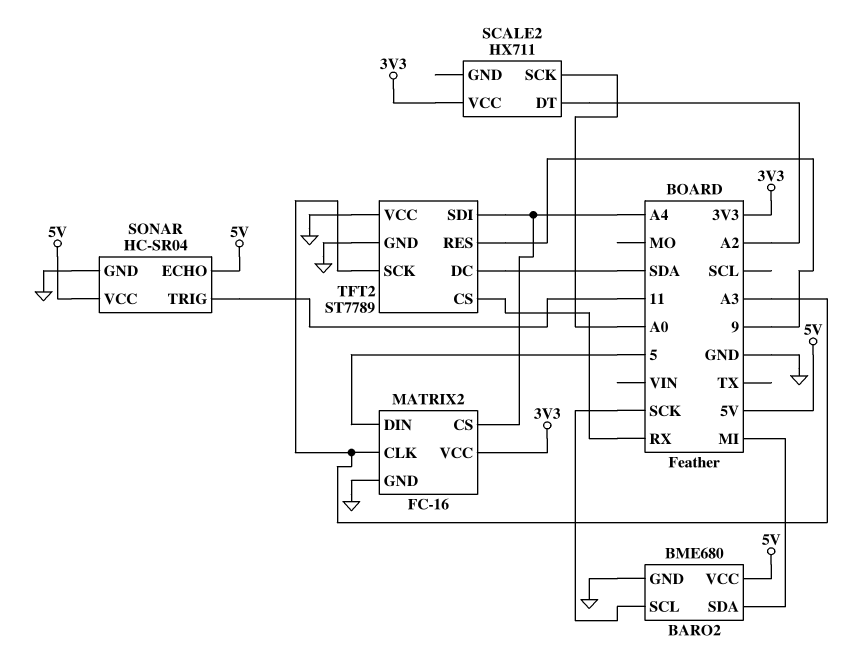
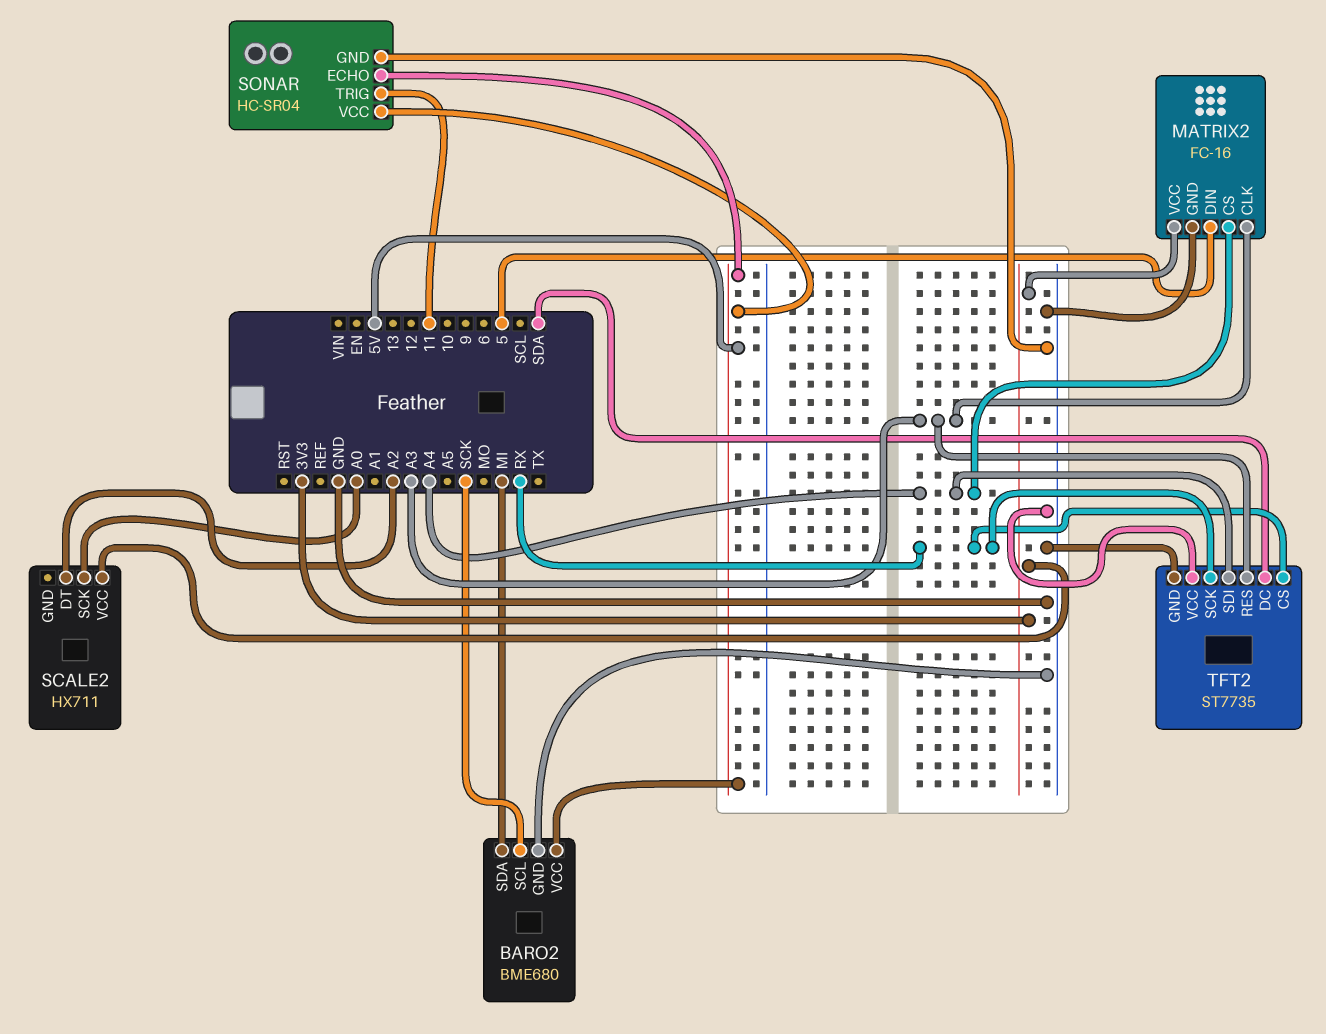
TFT2: ST7789 -> ST7735
TFT2 pin RES: 9 -> A3
TFT2 pin SCK: A3 -> RX

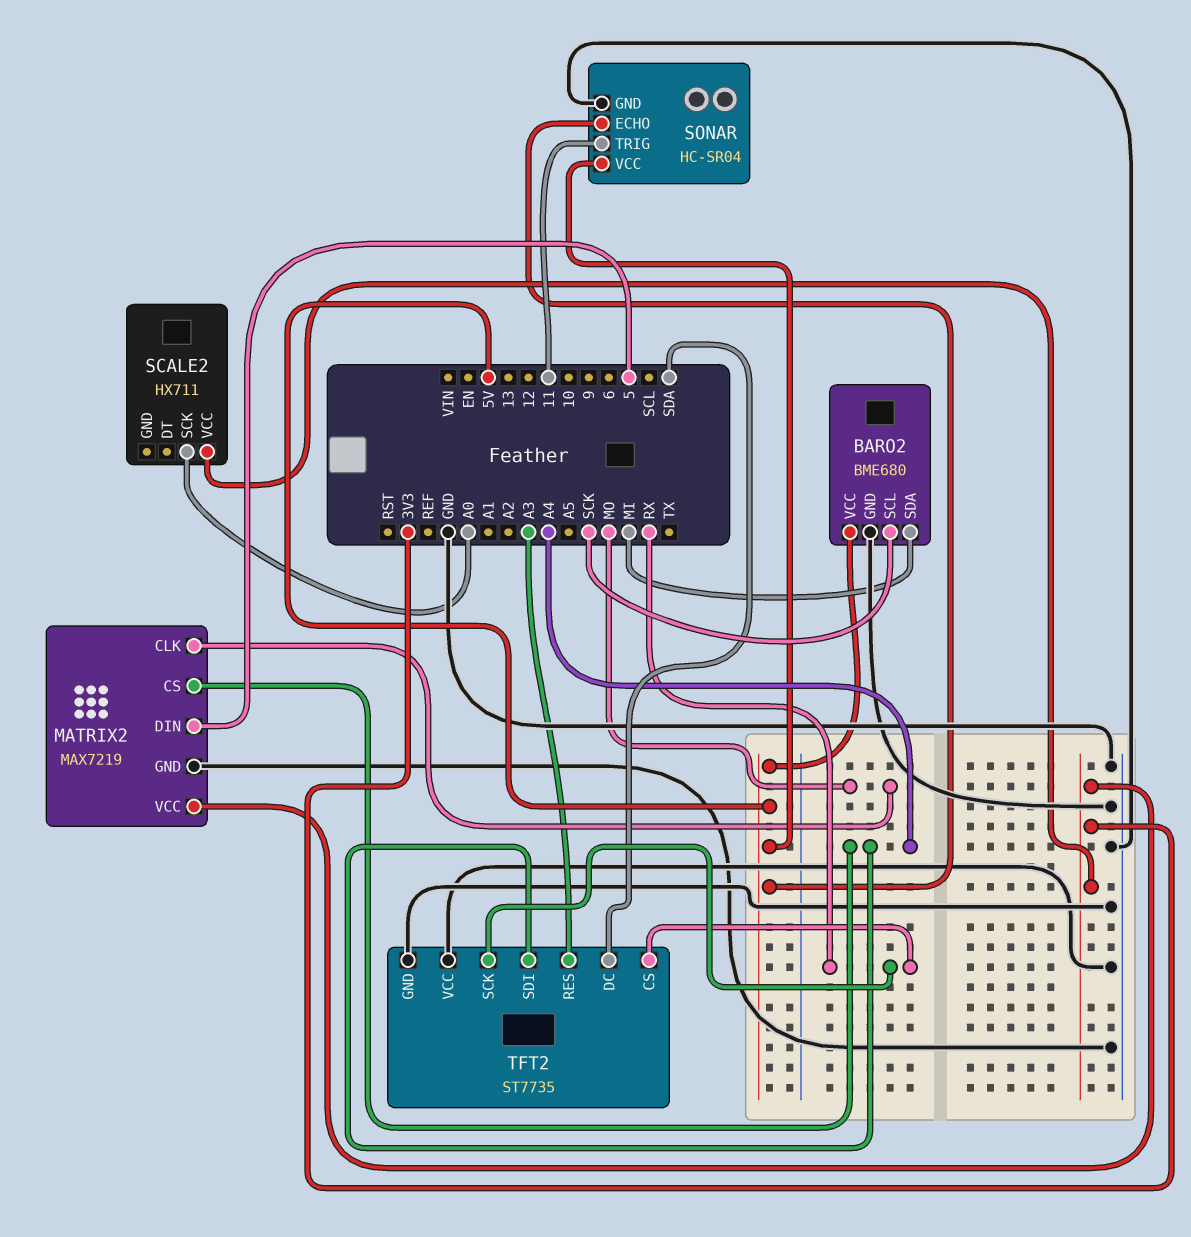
MATRIX2: FC-16 -> MAX7219
MATRIX2 pin CLK: A3 -> MO
SCALE2 pin DT: A2 -> none

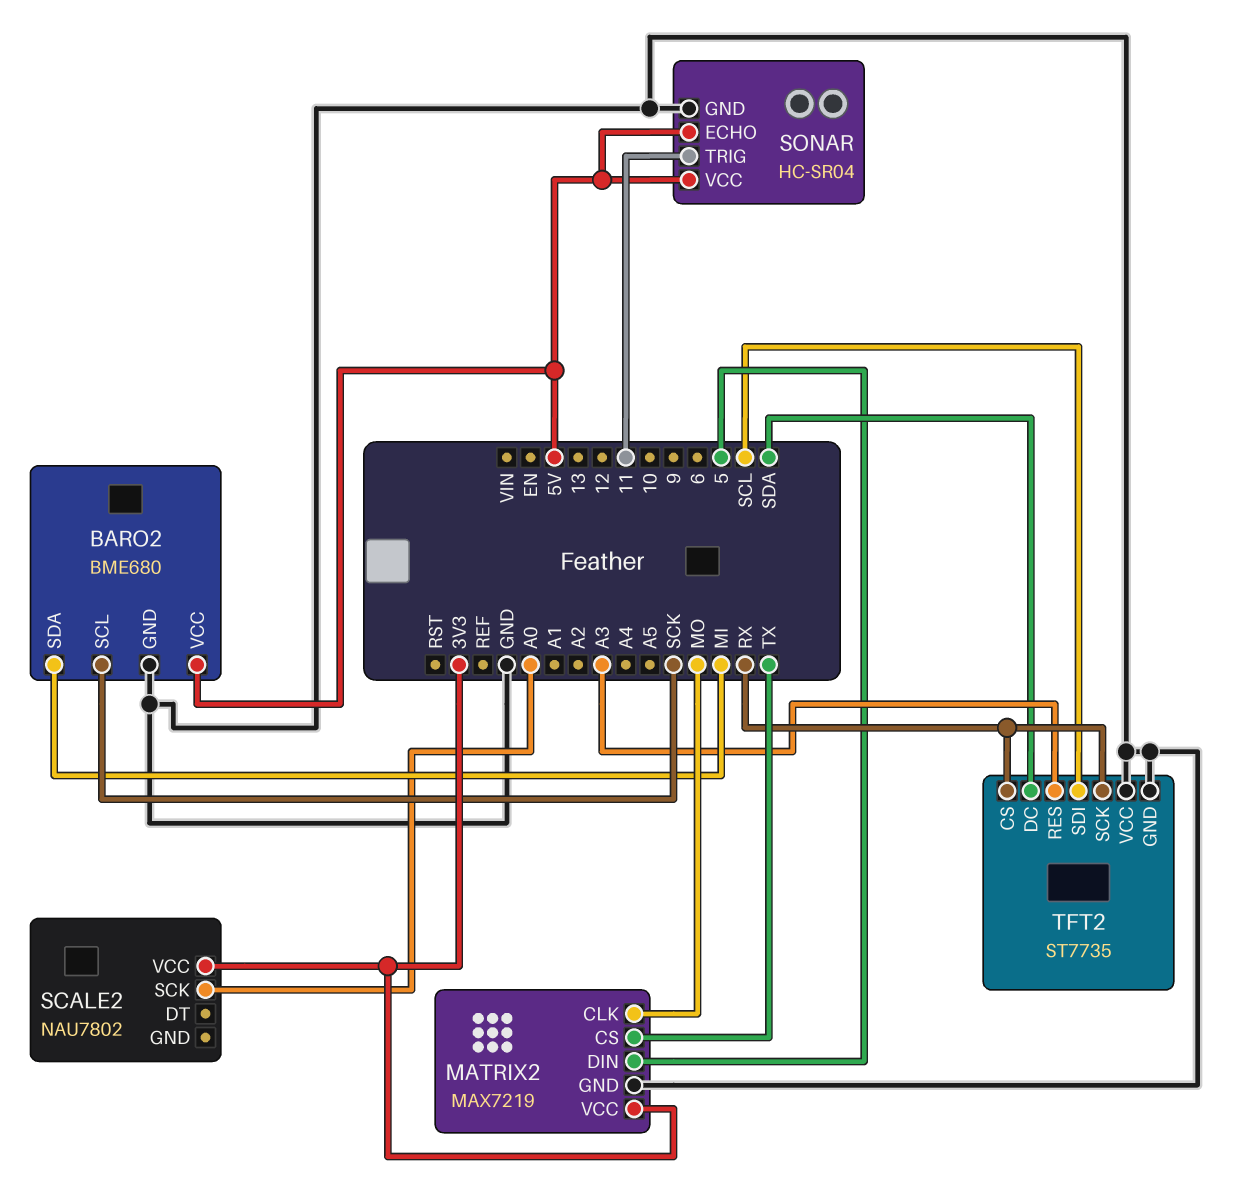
MATRIX2 pin CS: A4 -> TX
SCALE2: HX711 -> NAU7802
TFT2 pin SDI: A4 -> SCL

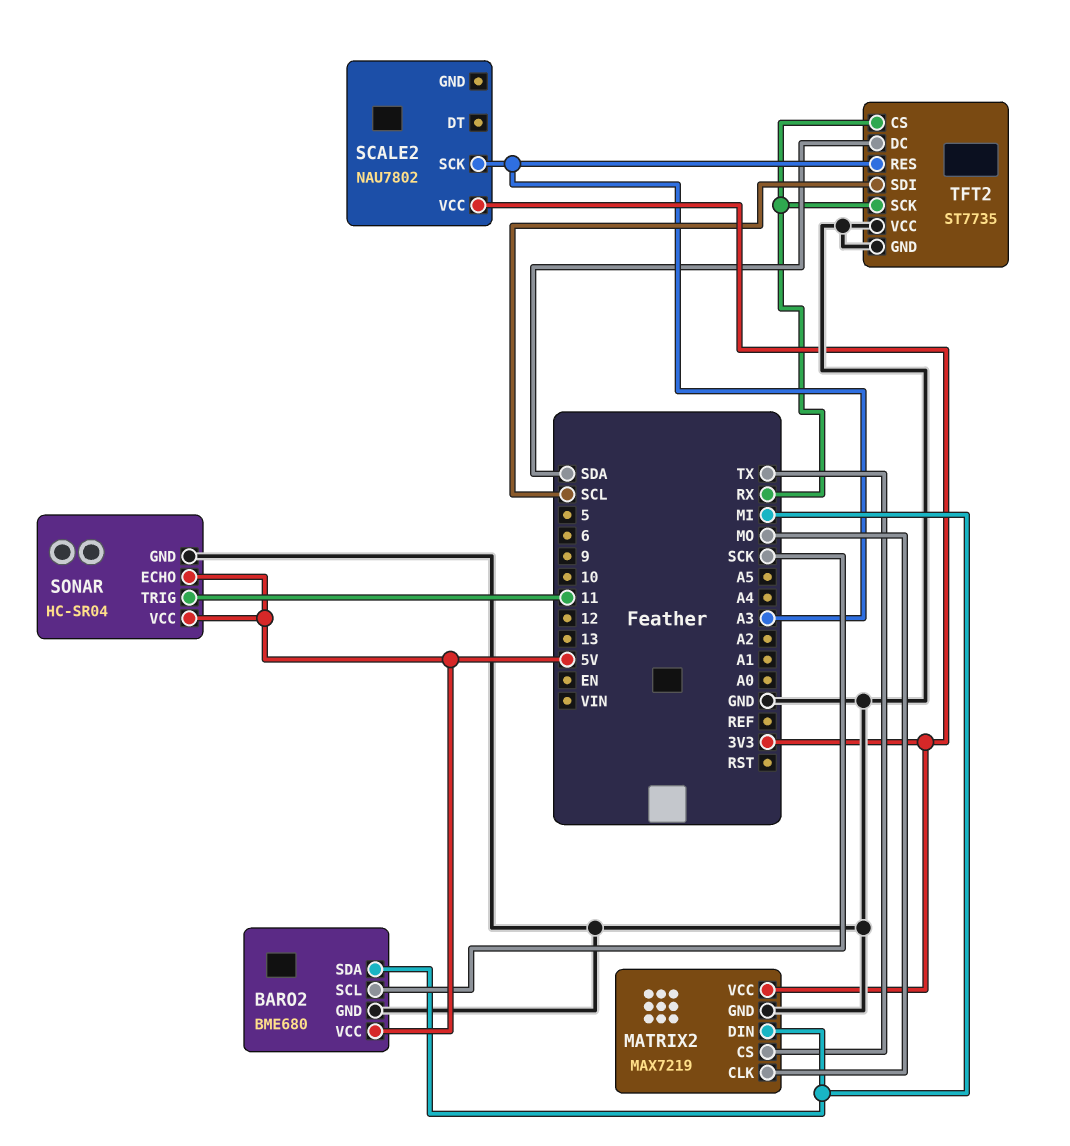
MATRIX2 pin DIN: 5 -> MI
SCALE2 pin SCK: A0 -> A3

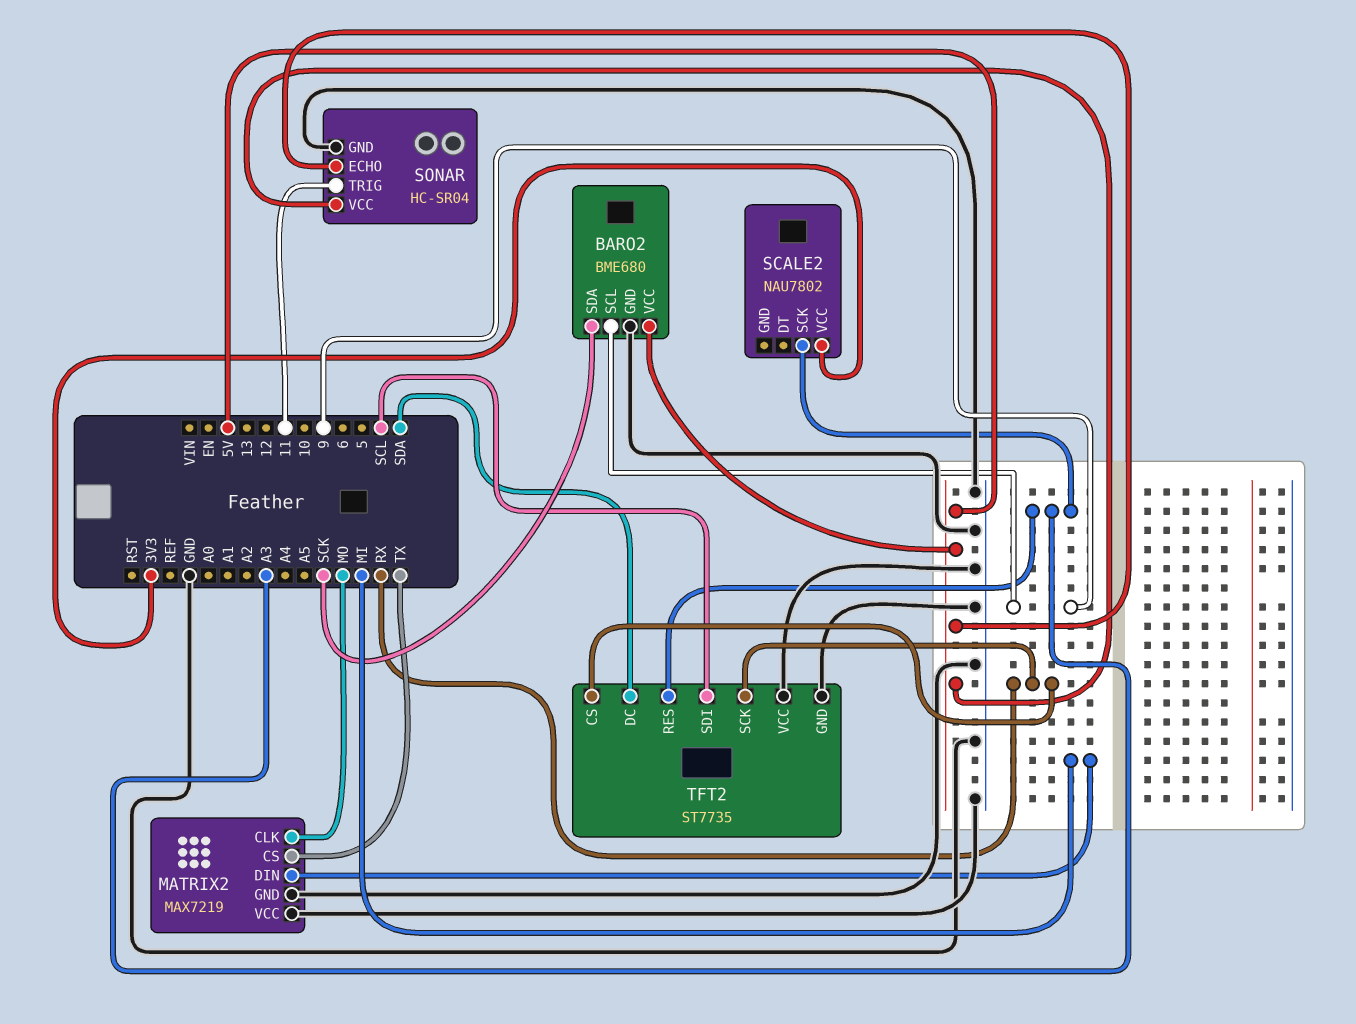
BARO2 pin SCL: SCK -> 9
BARO2 pin SDA: MI -> SCK
MATRIX2 pin VCC: 3V3 -> GND

